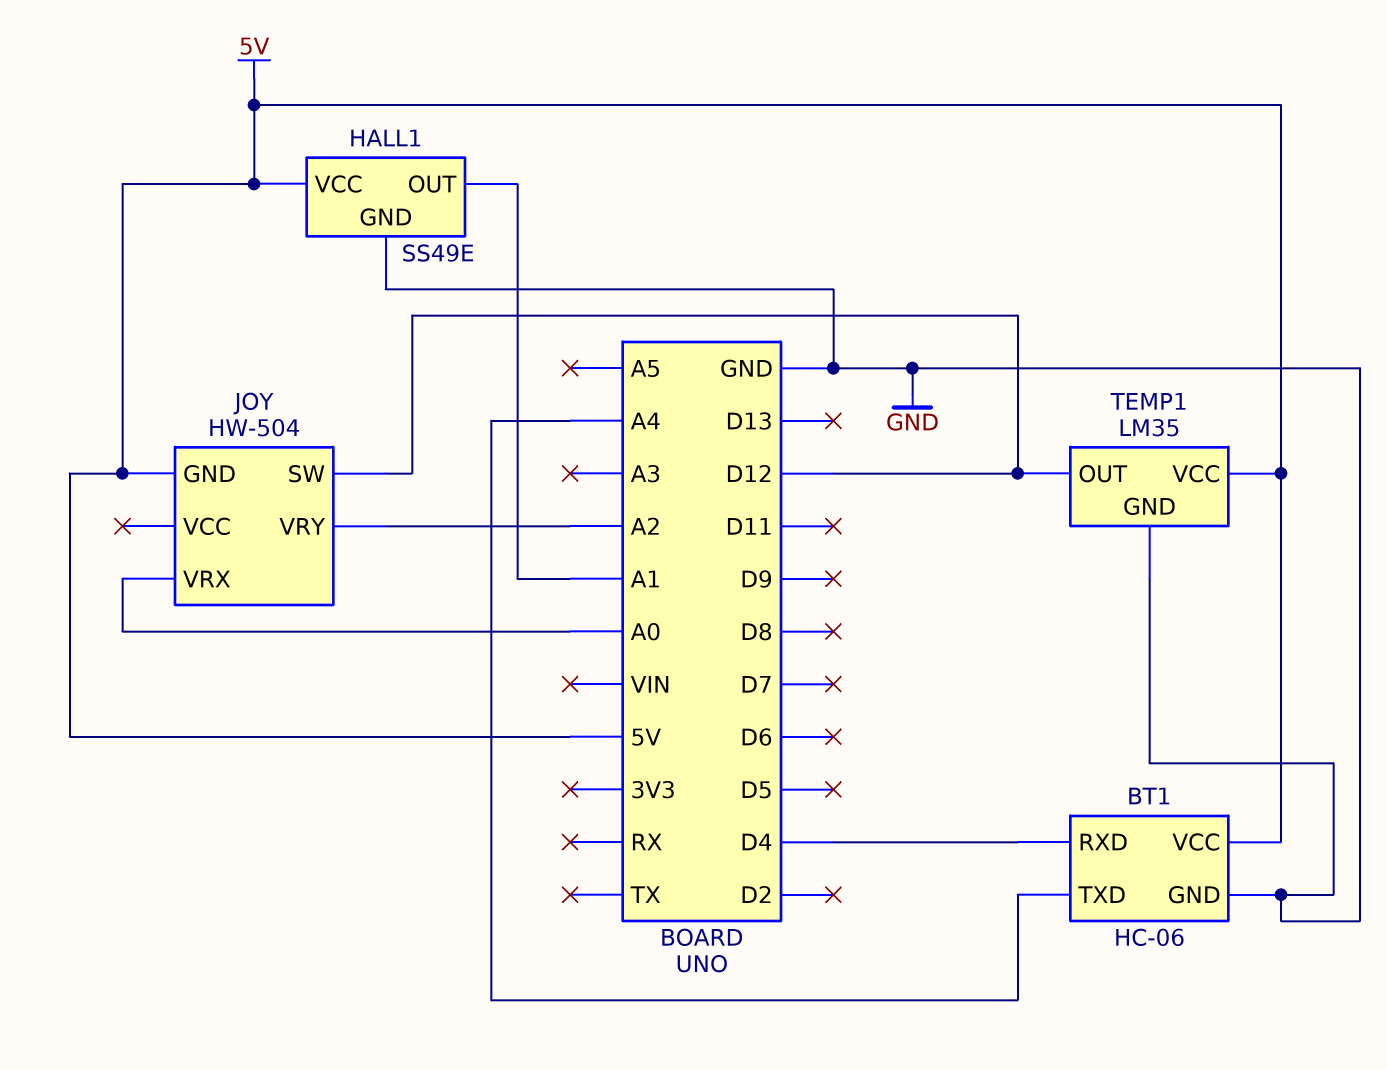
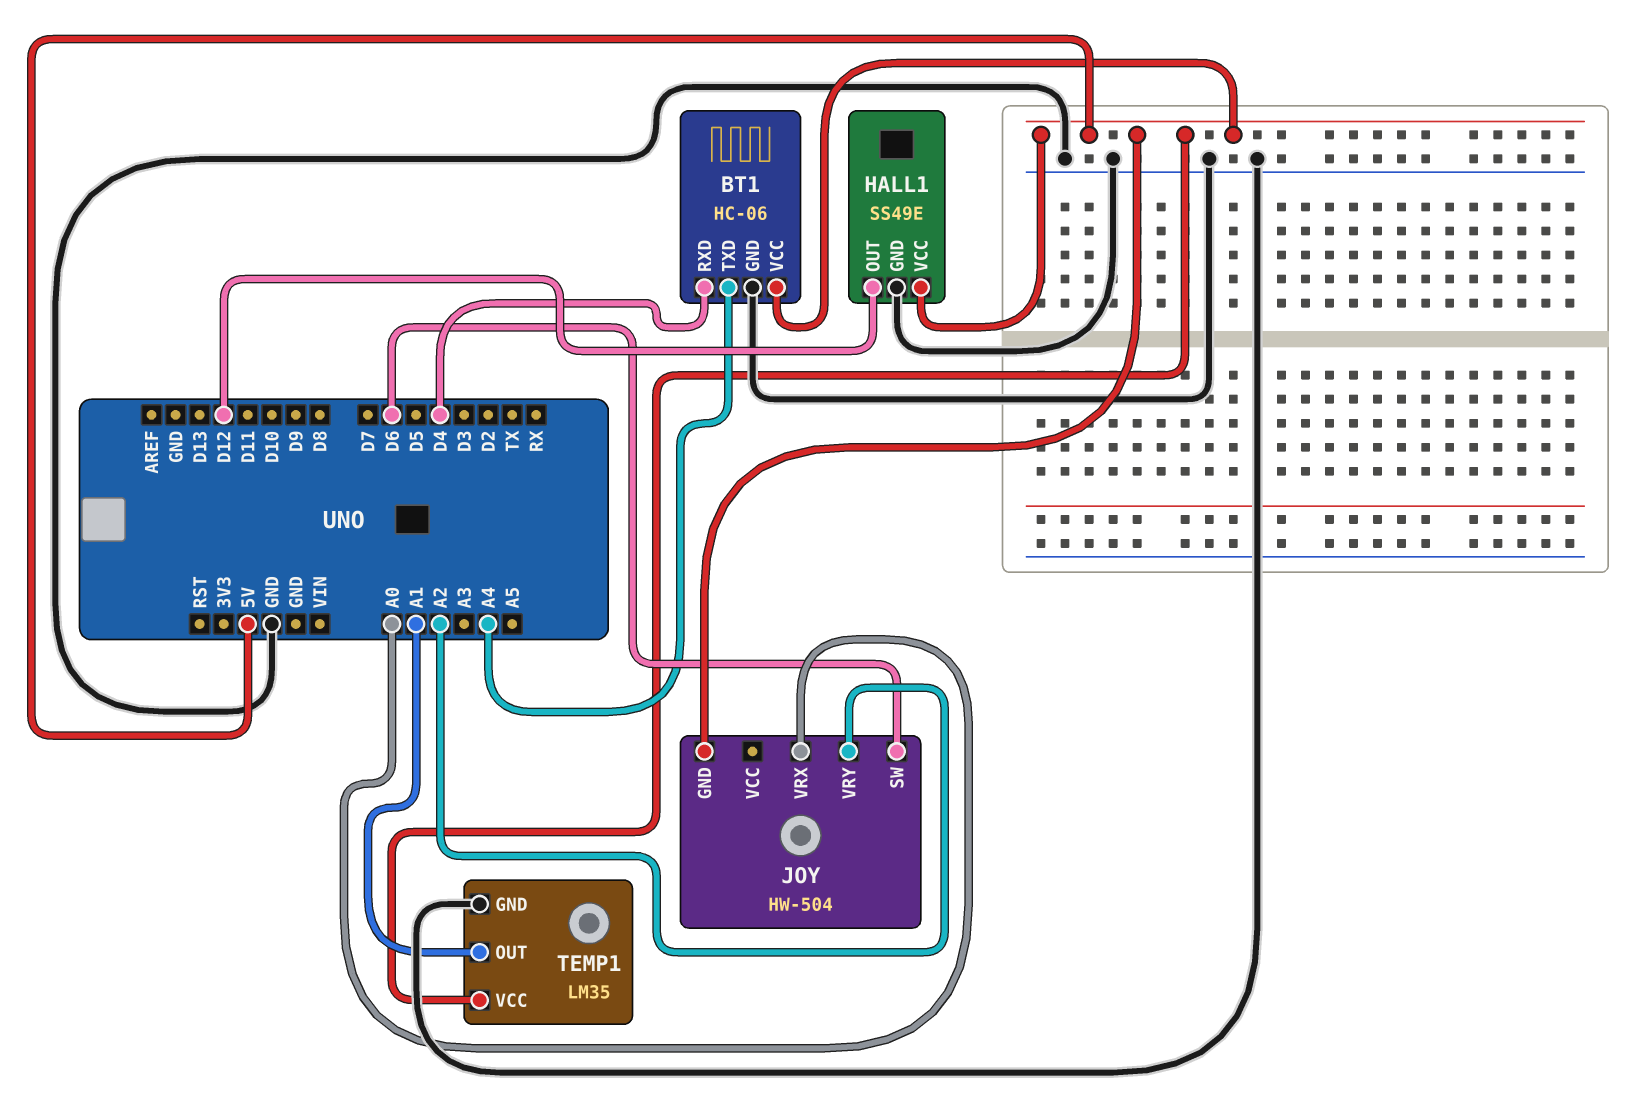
HALL1 pin OUT: A1 -> D12
JOY pin SW: D12 -> D6
TEMP1 pin OUT: D12 -> A1

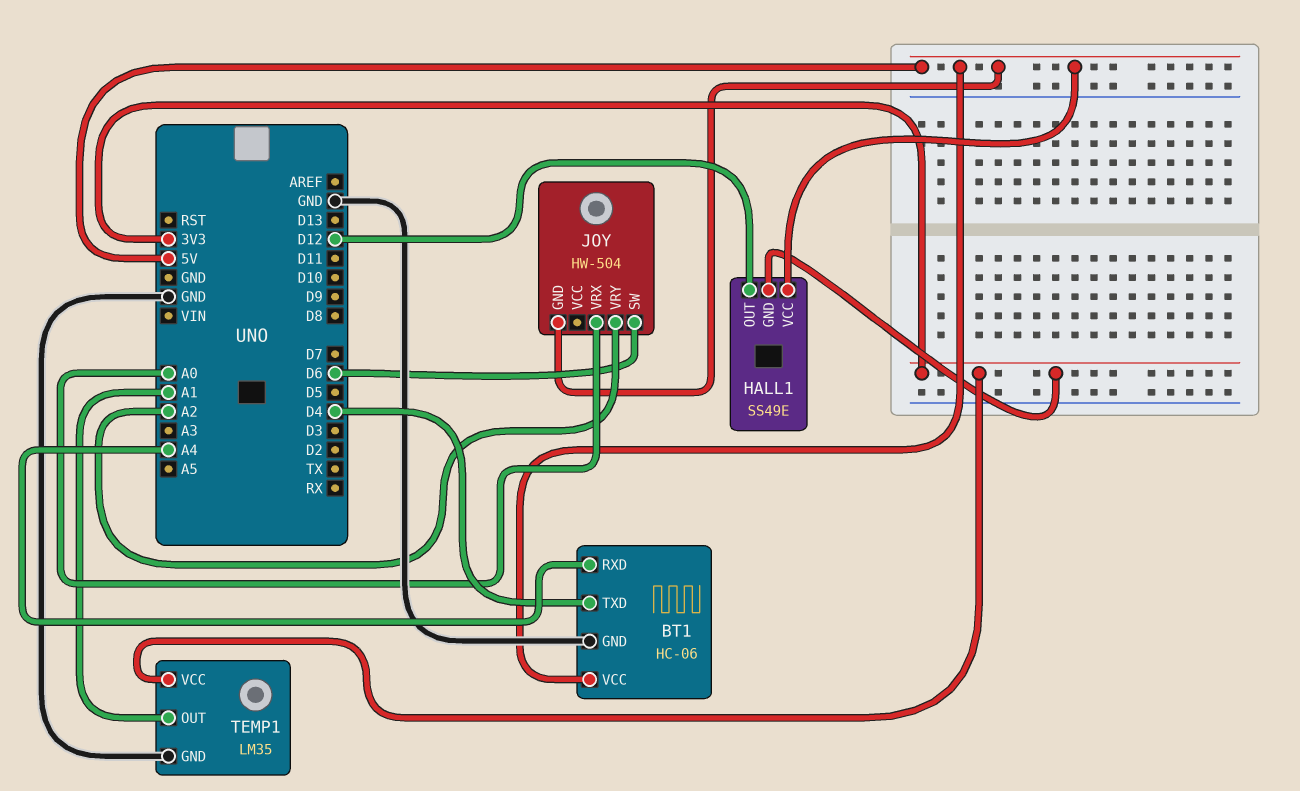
BT1 pin RXD: D4 -> A4
BT1 pin TXD: A4 -> D4
HALL1 pin GND: GND -> 3V3
TEMP1 pin VCC: 5V -> 3V3

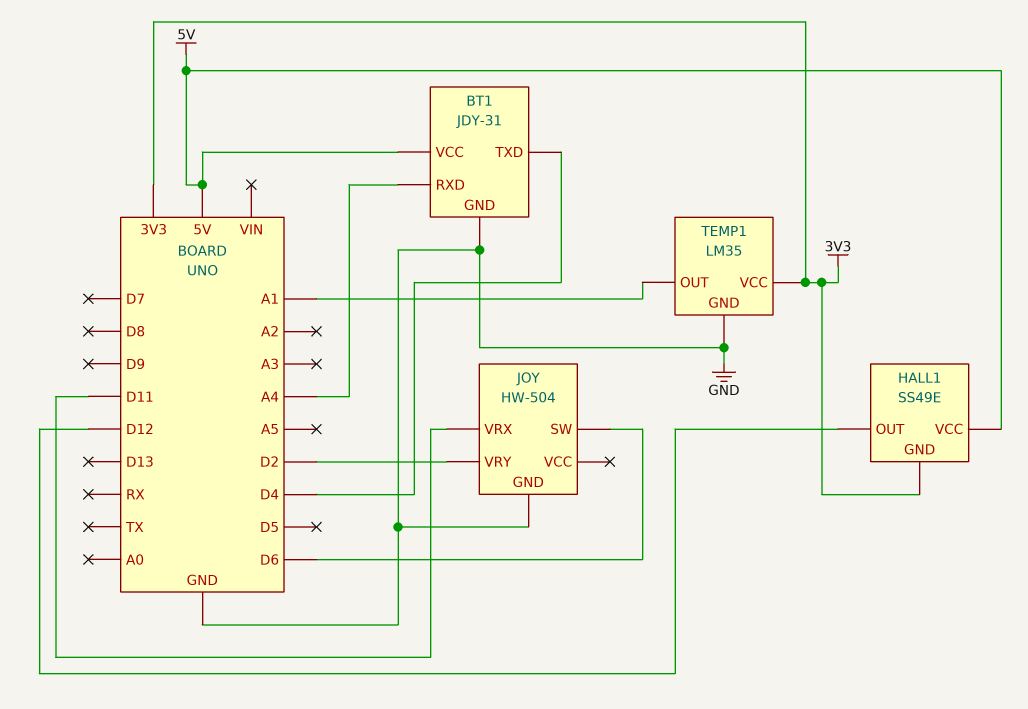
BT1: HC-06 -> JDY-31
JOY pin GND: 5V -> GND
JOY pin VRX: A0 -> D11
JOY pin VRY: A2 -> D2

